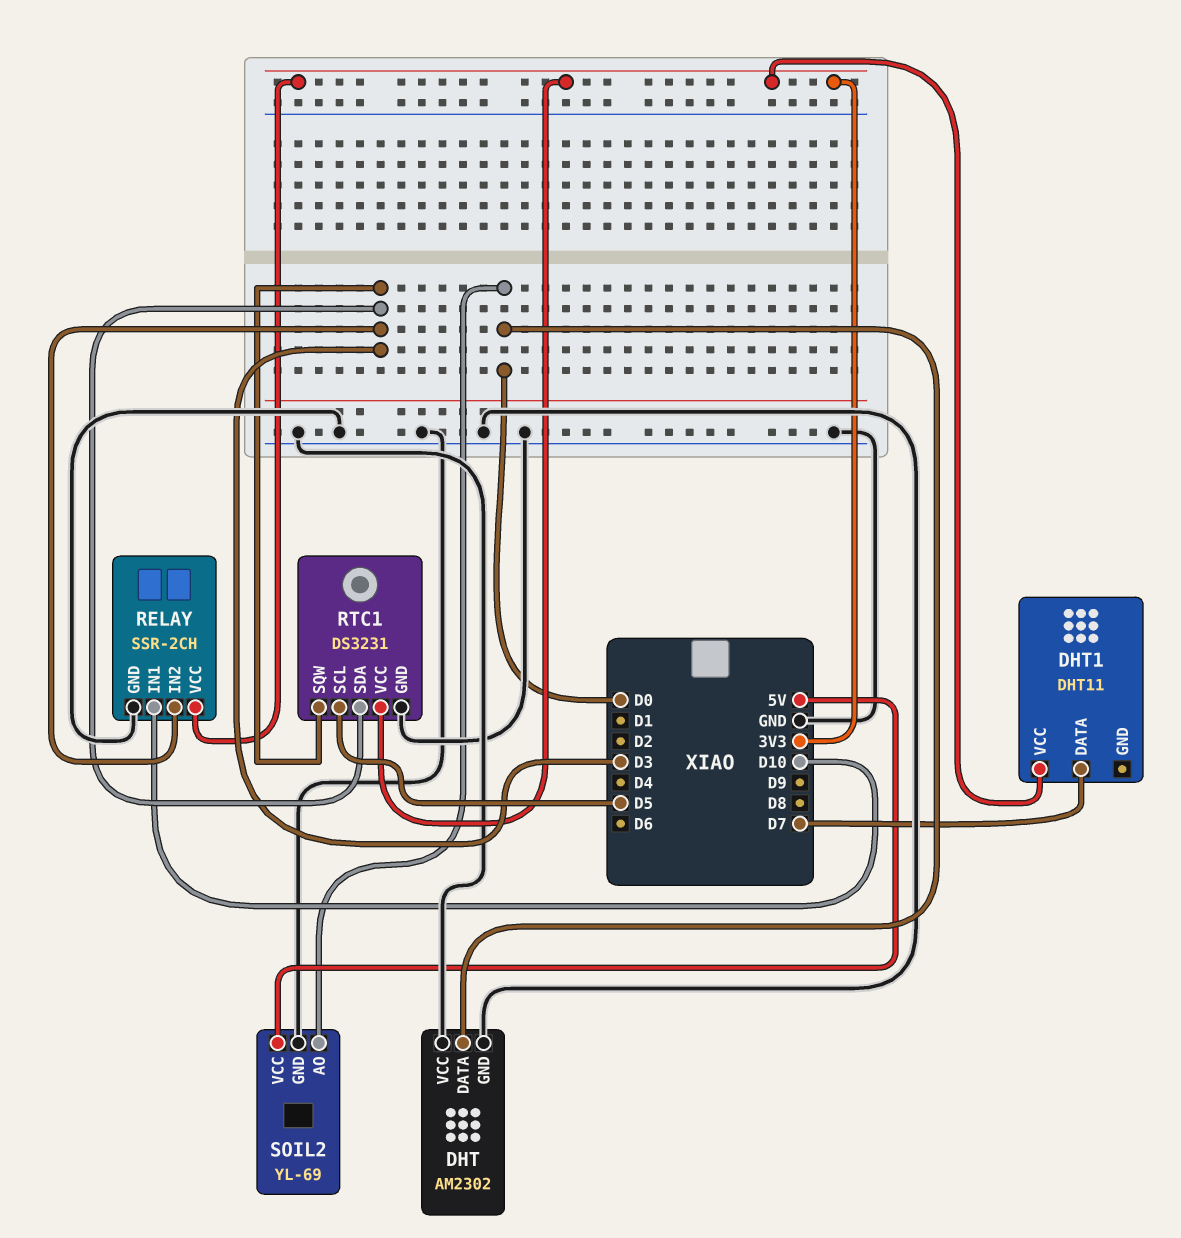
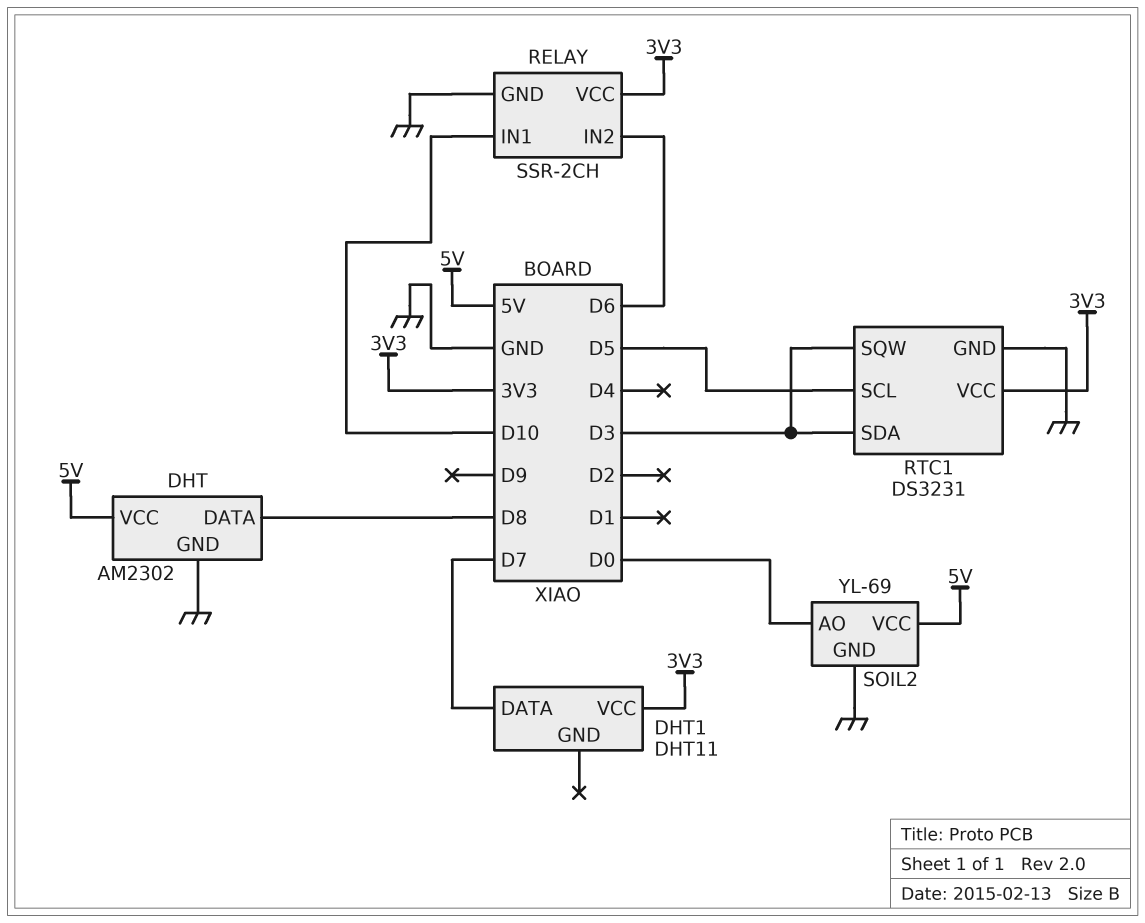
DHT pin DATA: D0 -> D8
DHT pin VCC: GND -> 5V
RELAY pin IN2: D3 -> D6

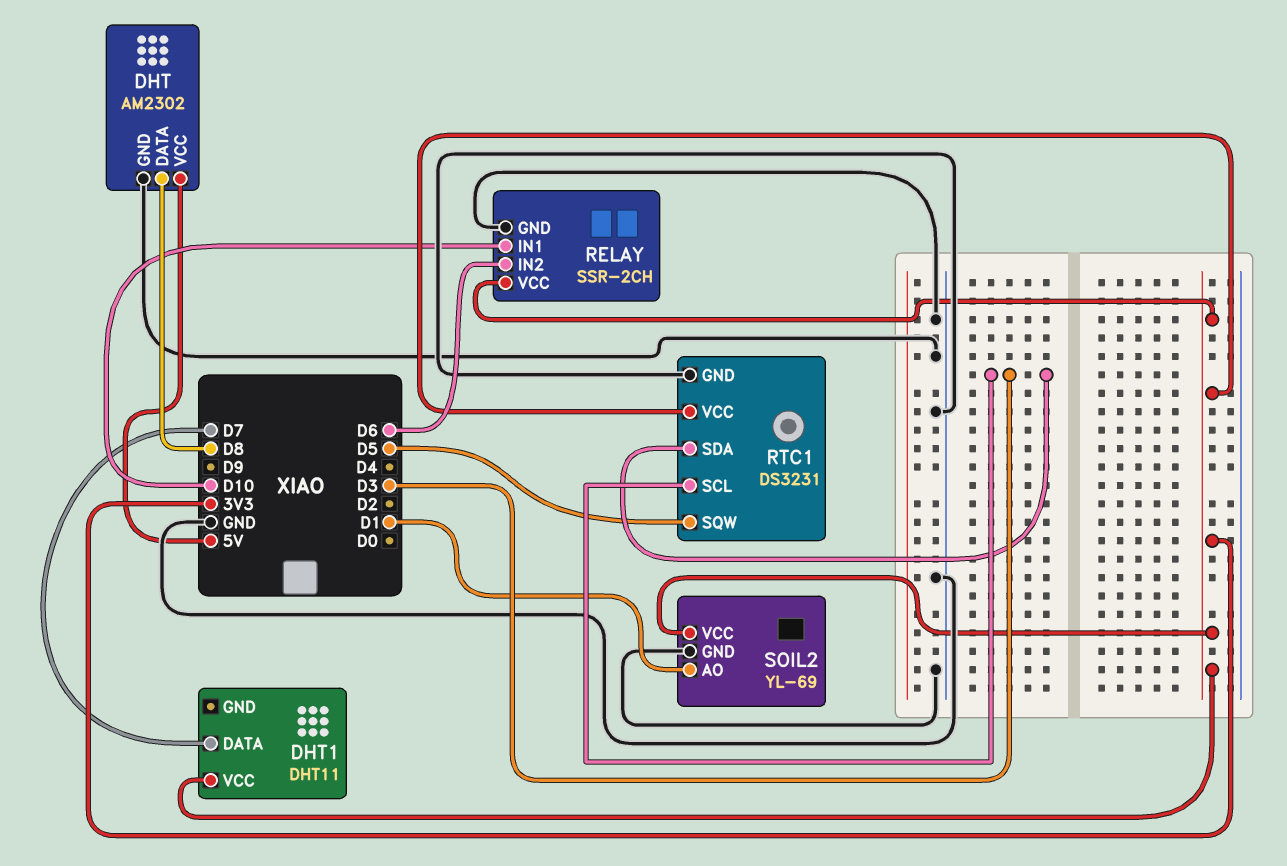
RTC1 pin SCL: D5 -> D3
RTC1 pin SQW: D3 -> D5
SOIL2 pin AO: D0 -> D1
SOIL2 pin VCC: 5V -> 3V3

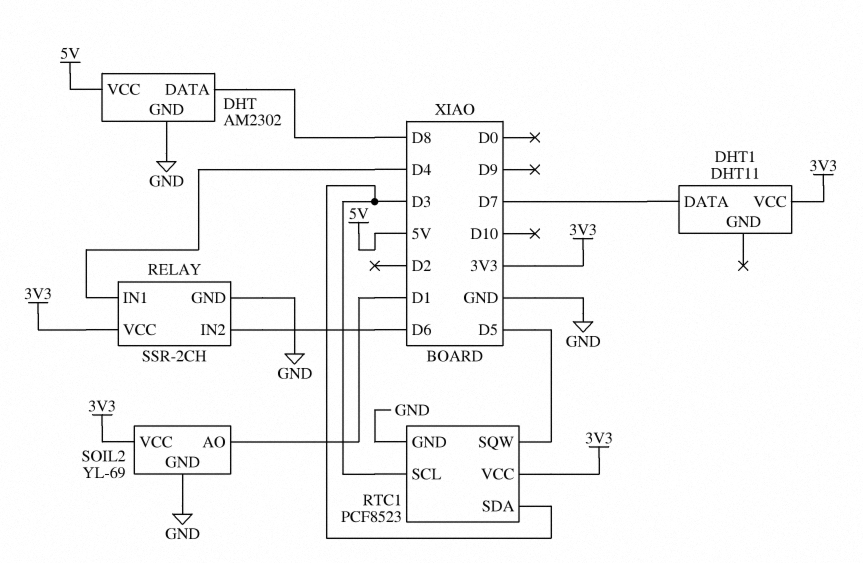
RELAY pin IN1: D10 -> D4
RTC1: DS3231 -> PCF8523

